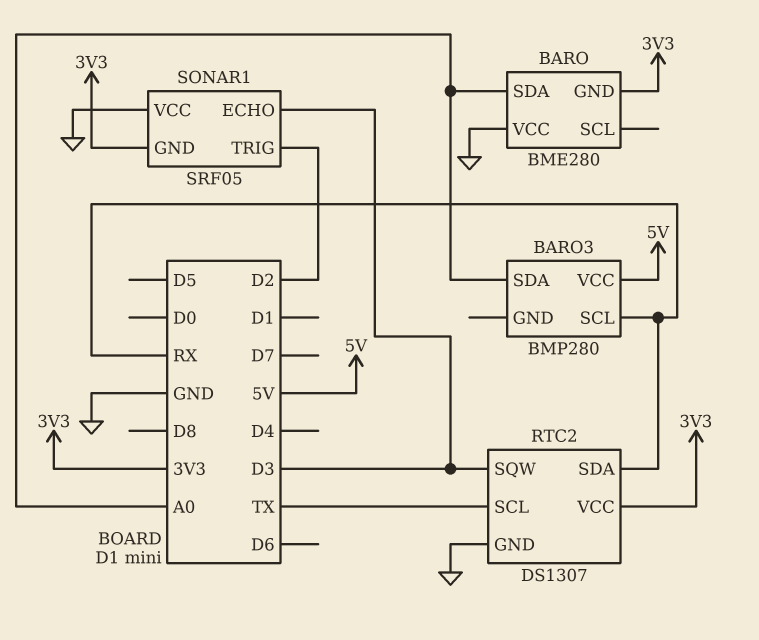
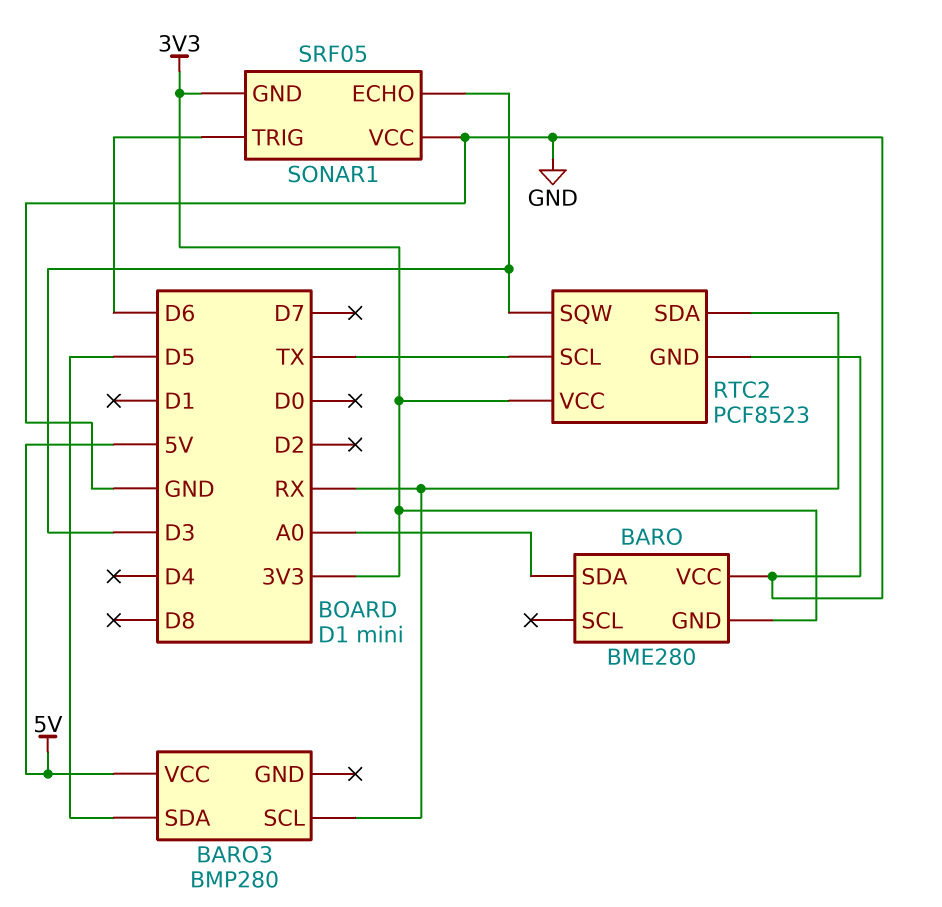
BARO3 pin SDA: A0 -> D5
RTC2: DS1307 -> PCF8523
SONAR1 pin TRIG: D2 -> D6

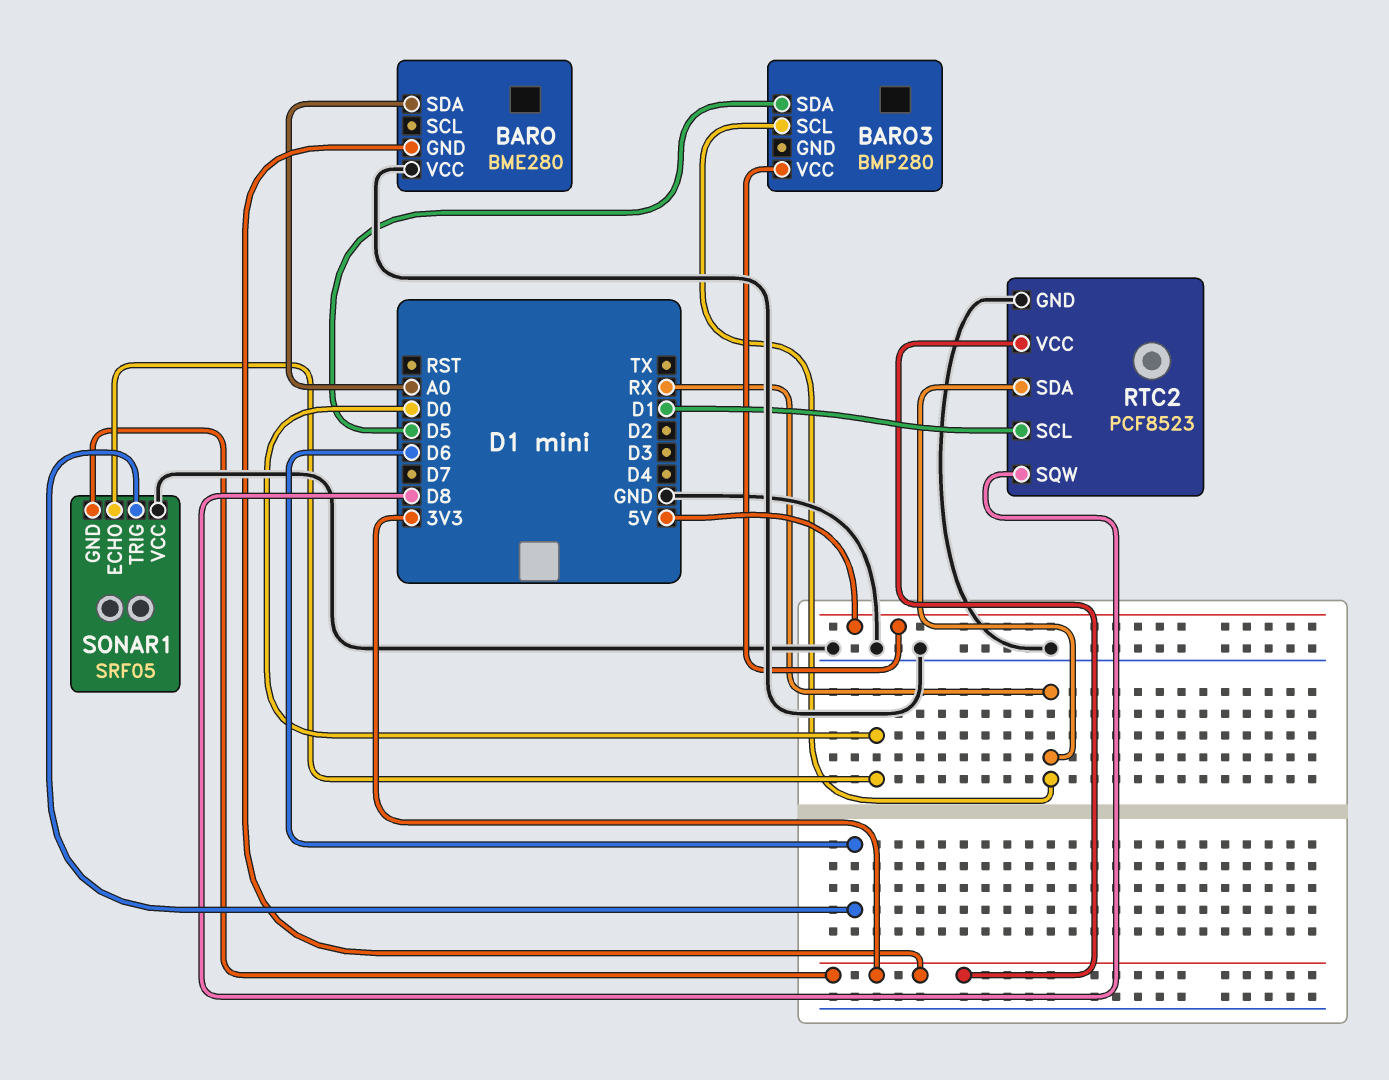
RTC2 pin SCL: TX -> D1
RTC2 pin SQW: D3 -> D8
SONAR1 pin ECHO: D3 -> D0

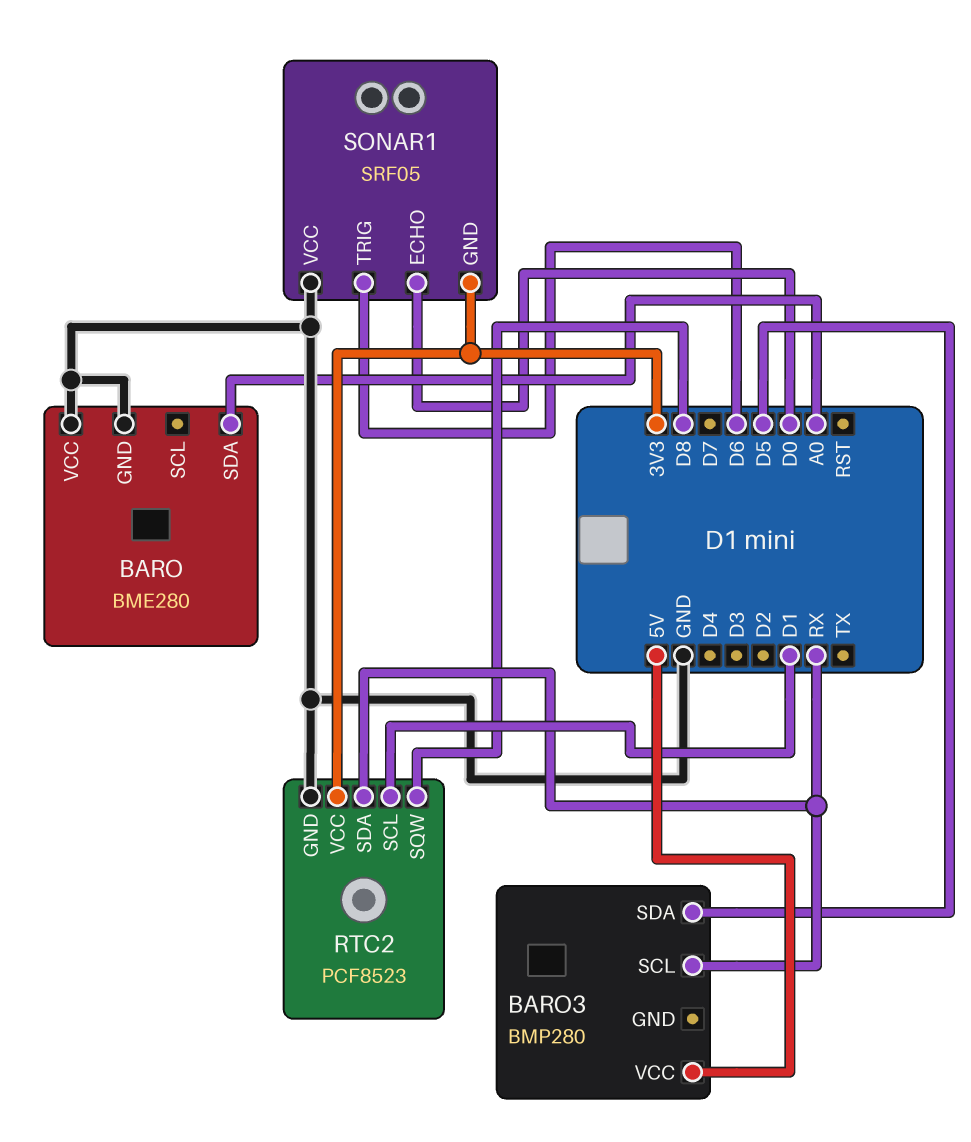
BARO pin GND: 3V3 -> GND

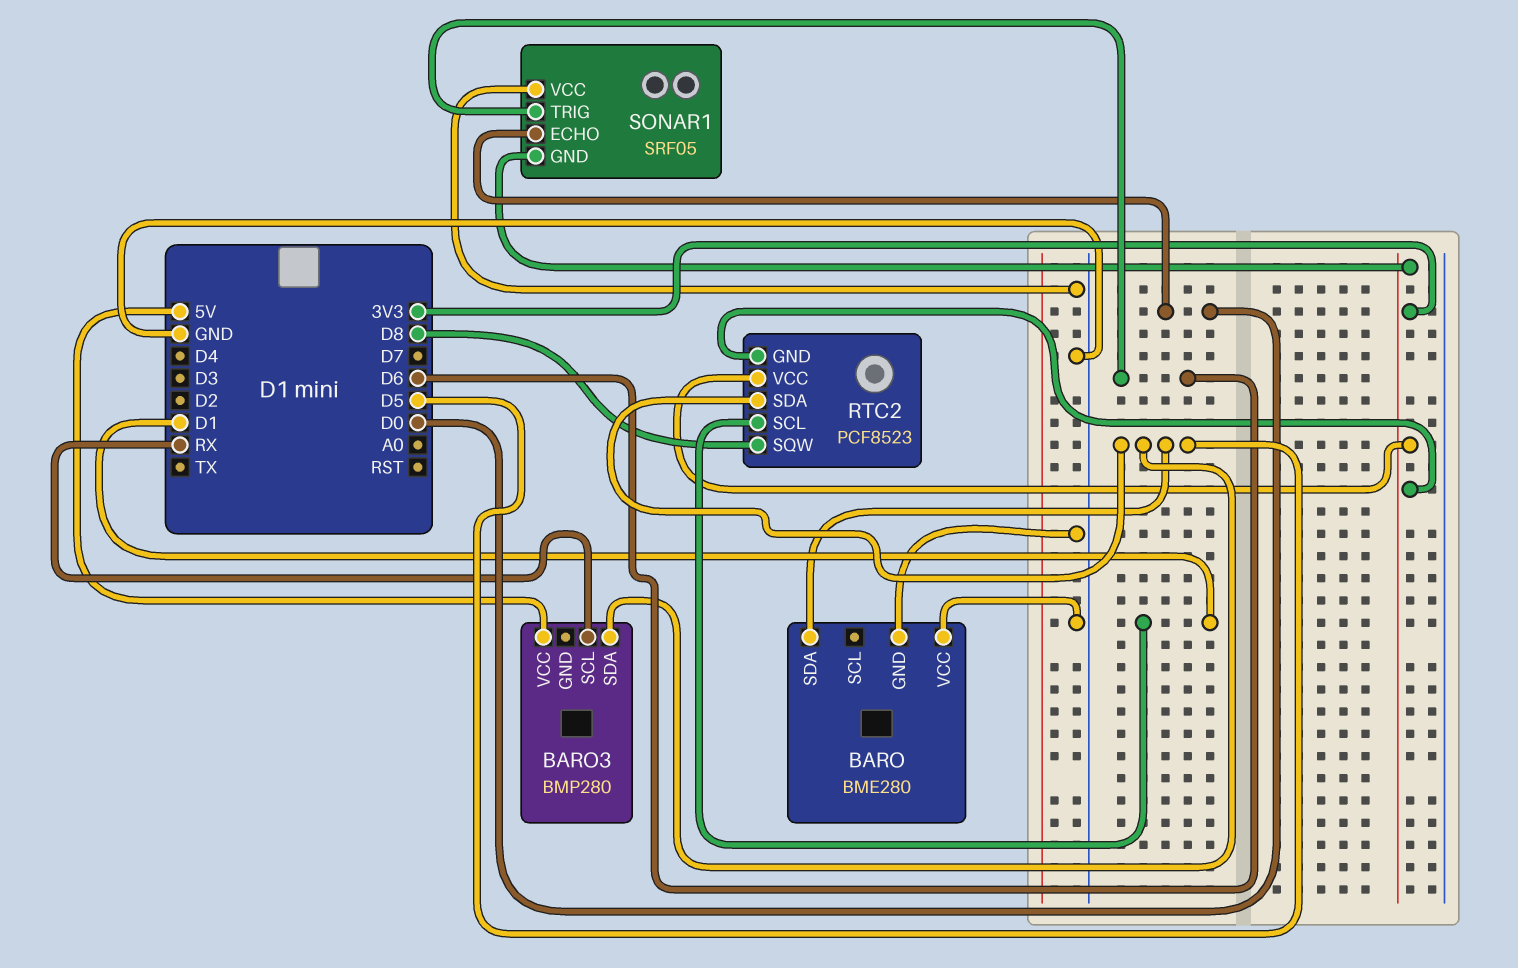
BARO pin SDA: A0 -> D5
RTC2 pin GND: GND -> 3V3
RTC2 pin SDA: RX -> D5

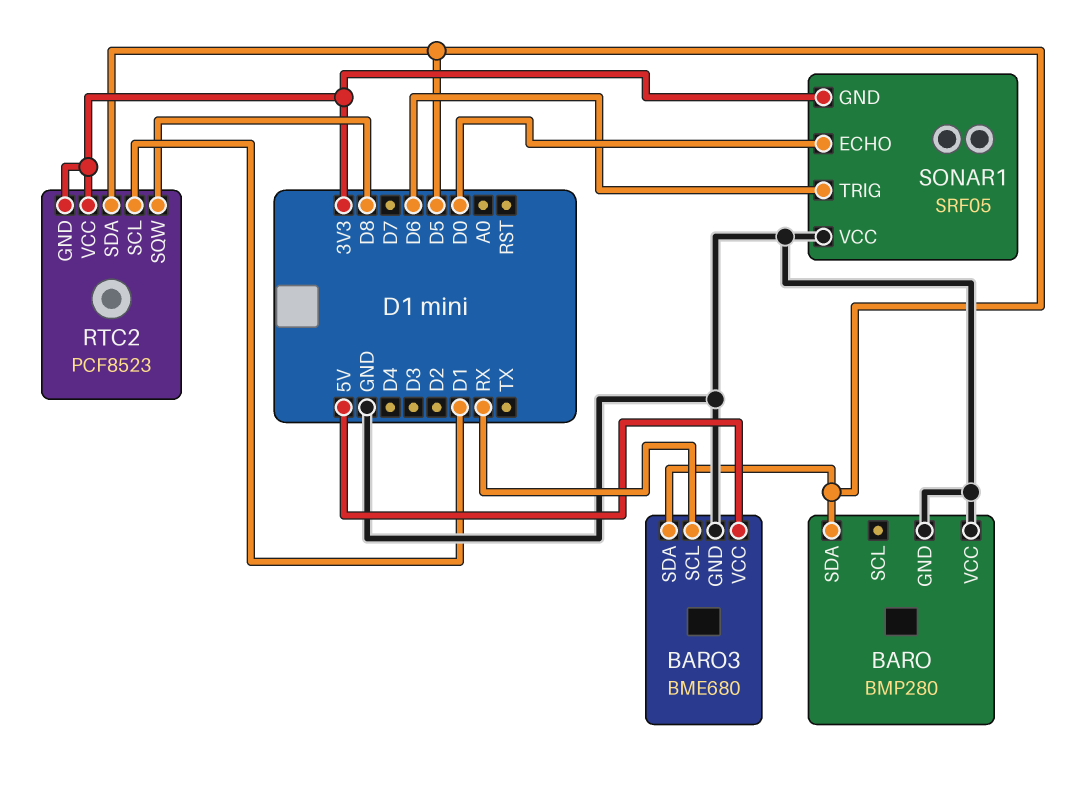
BARO: BME280 -> BMP280
BARO3: BMP280 -> BME680
BARO3 pin GND: none -> GND

